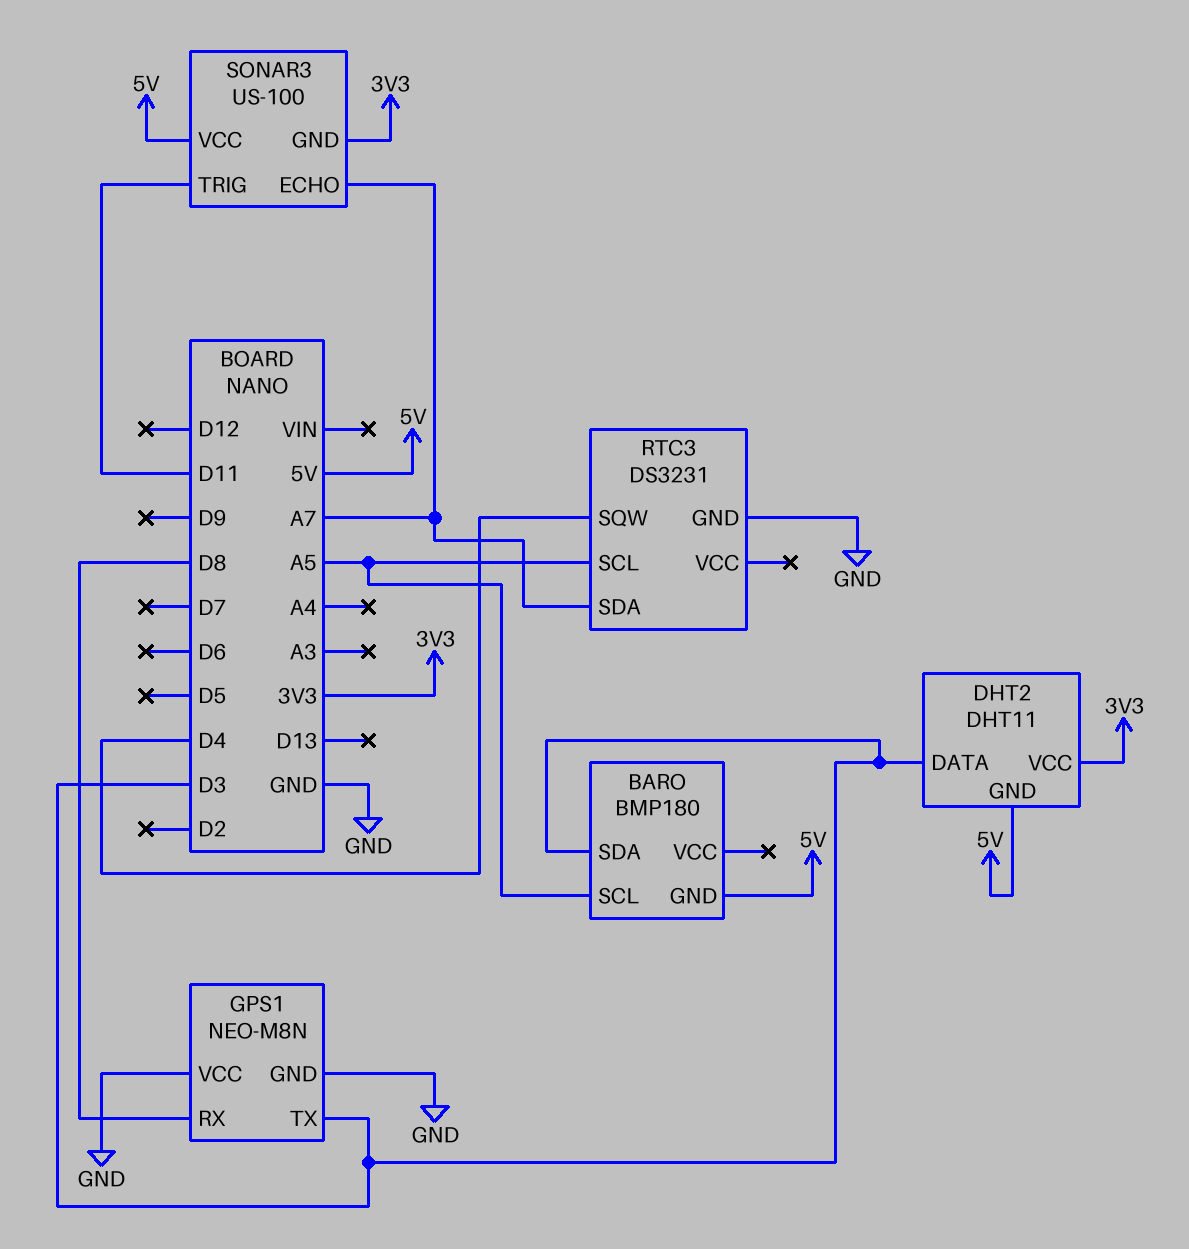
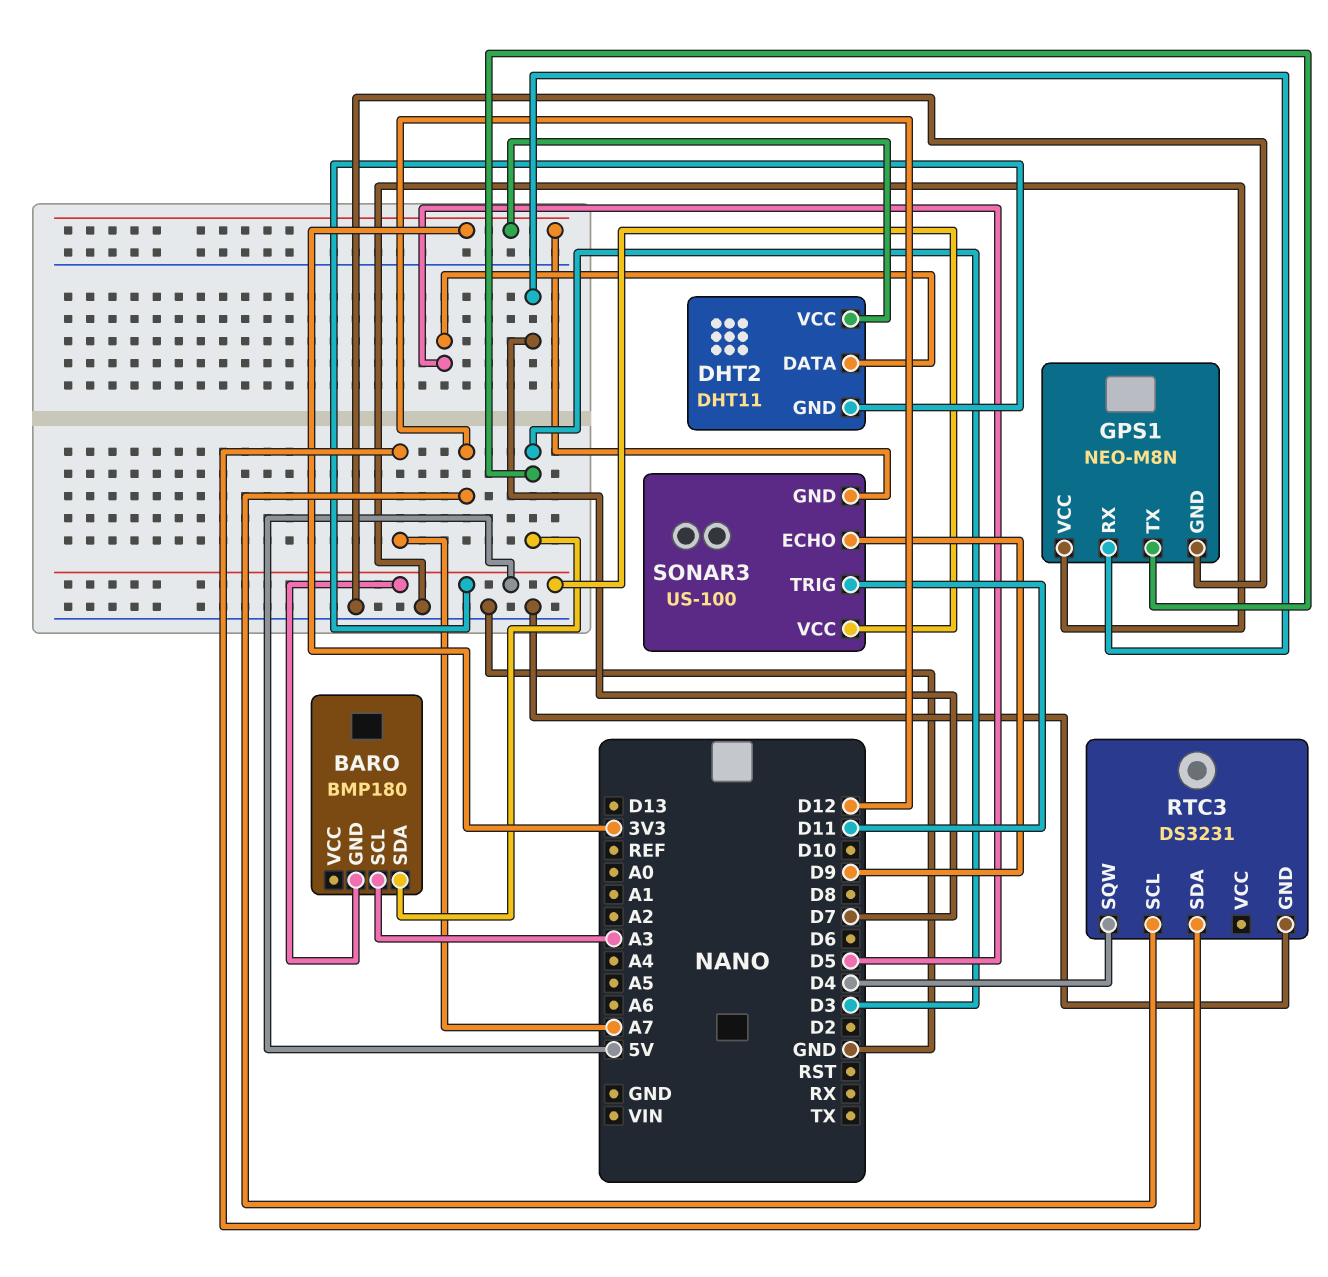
BARO pin SCL: A5 -> A3
DHT2 pin DATA: D3 -> D5
GPS1 pin RX: D8 -> D7
RTC3 pin SCL: A5 -> D12
SONAR3 pin ECHO: A7 -> D9

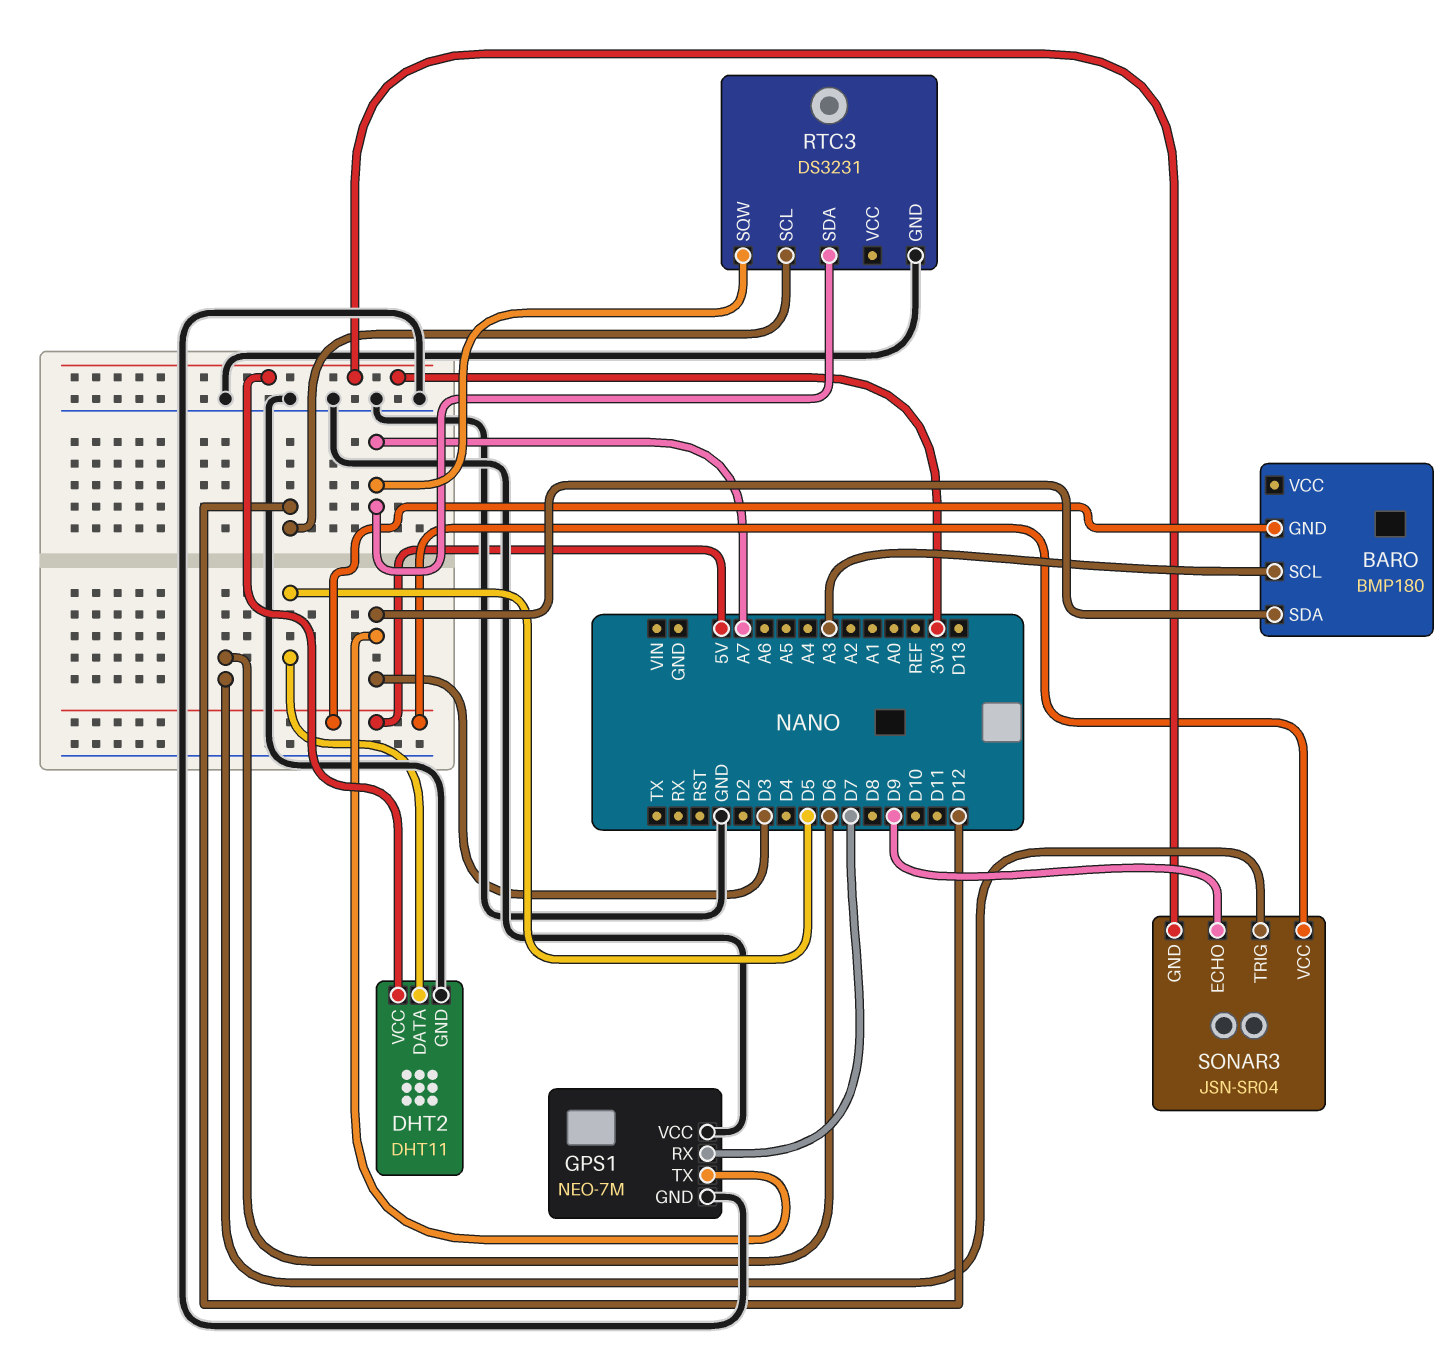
DHT2 pin GND: 5V -> GND
GPS1: NEO-M8N -> NEO-7M
RTC3 pin SQW: D4 -> A7
SONAR3: US-100 -> JSN-SR04
SONAR3 pin TRIG: D11 -> D6

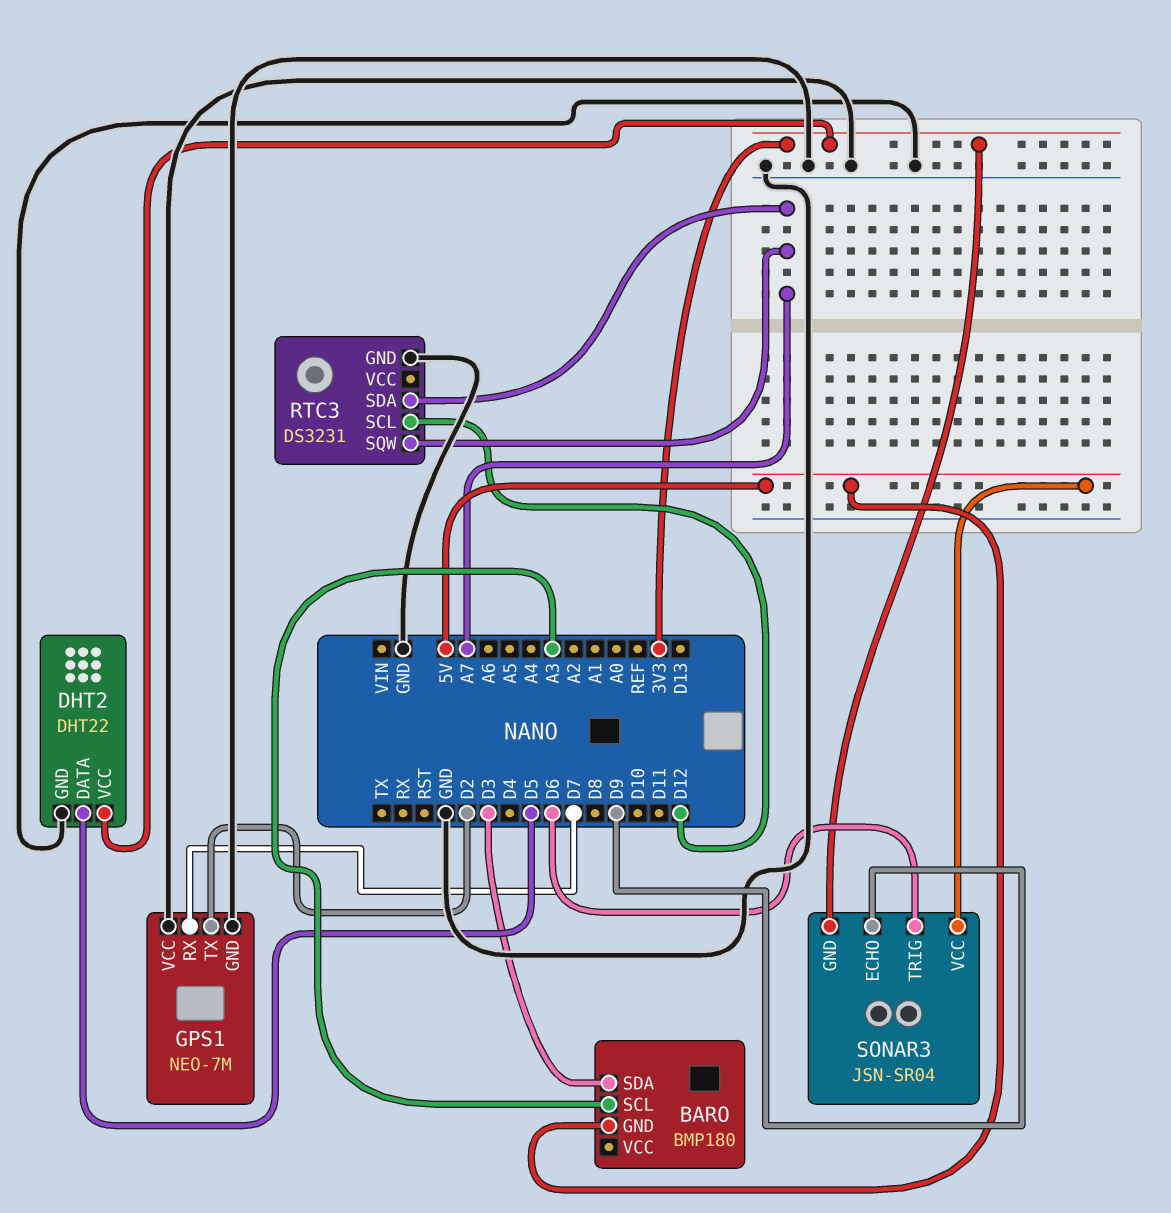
DHT2: DHT11 -> DHT22
GPS1 pin TX: D3 -> D2

